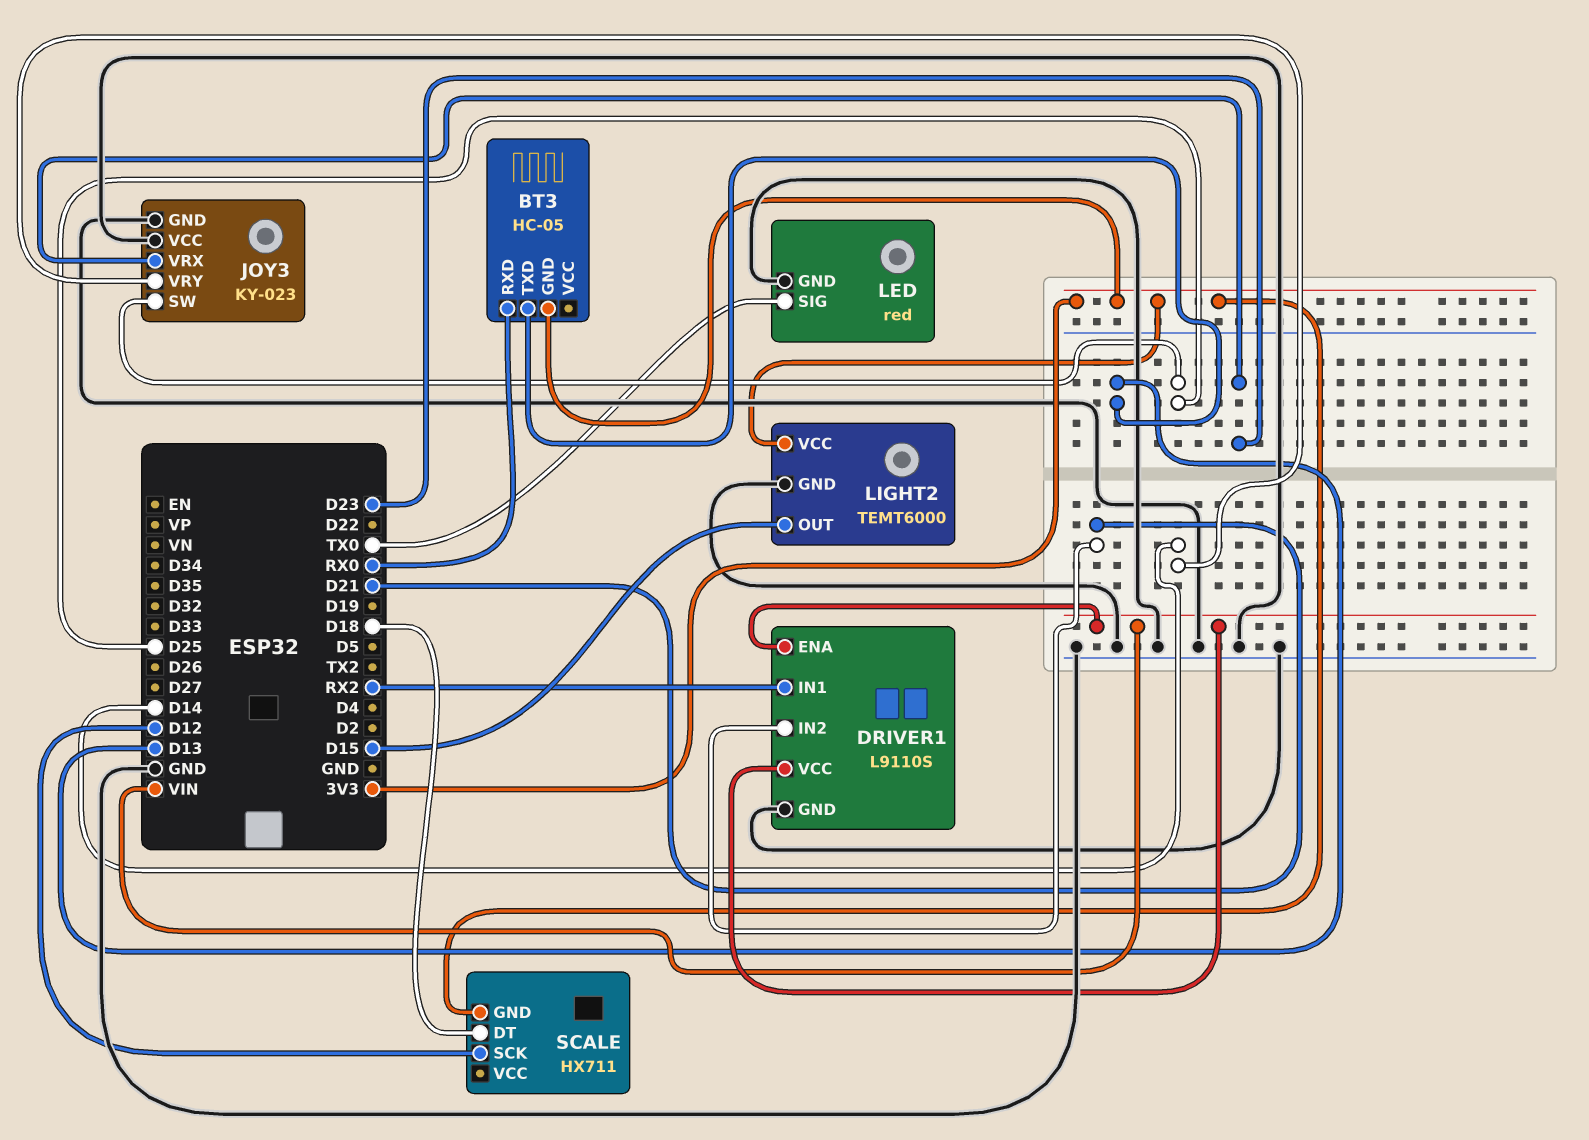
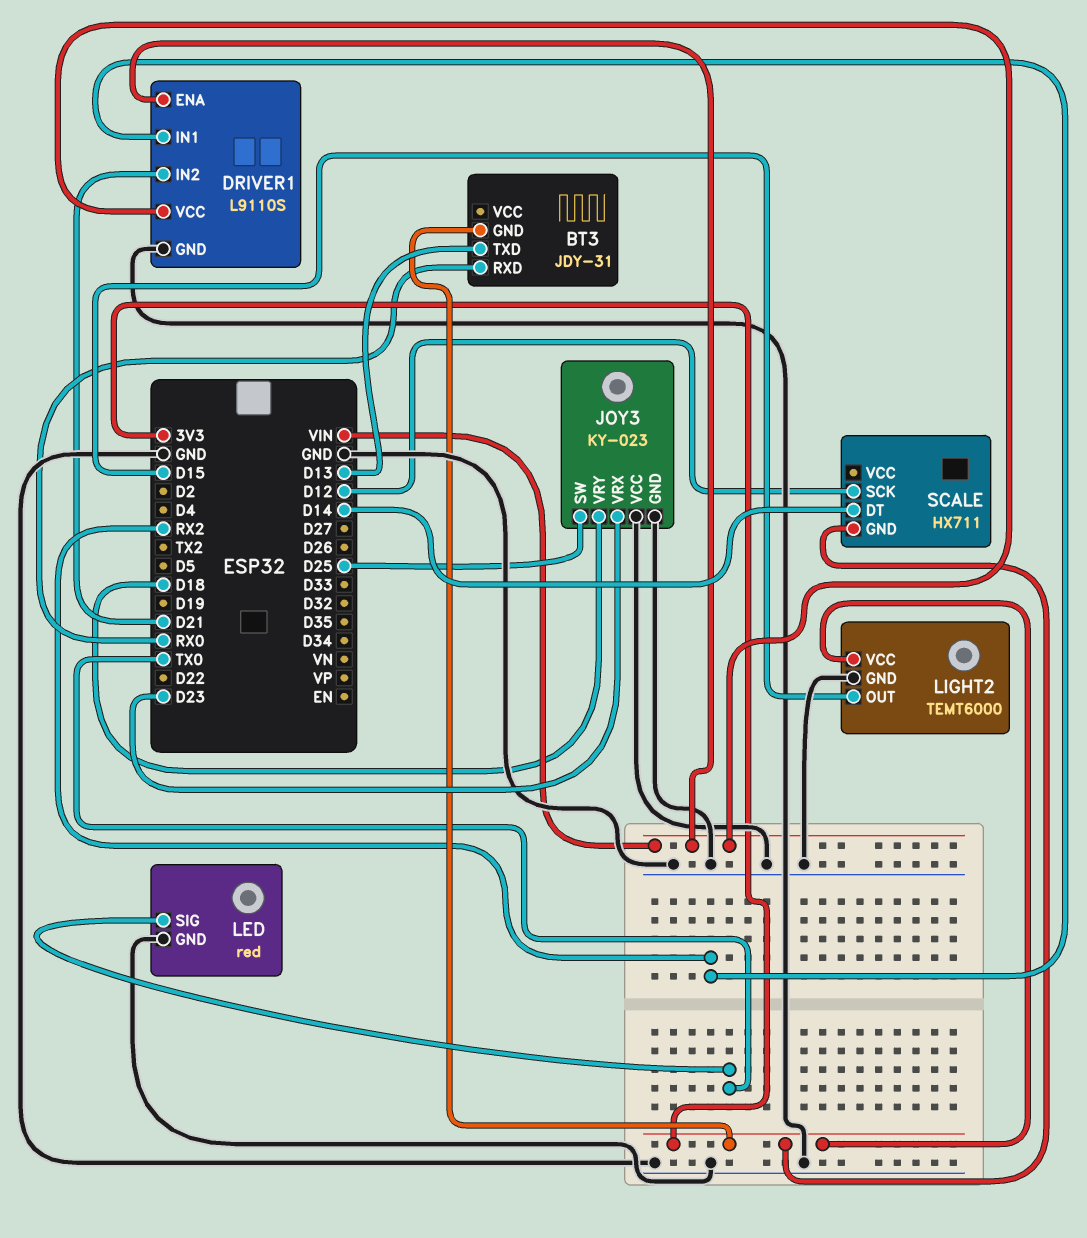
BT3: HC-05 -> JDY-31
JOY3 pin VRY: D14 -> D18
SCALE pin DT: D18 -> D14

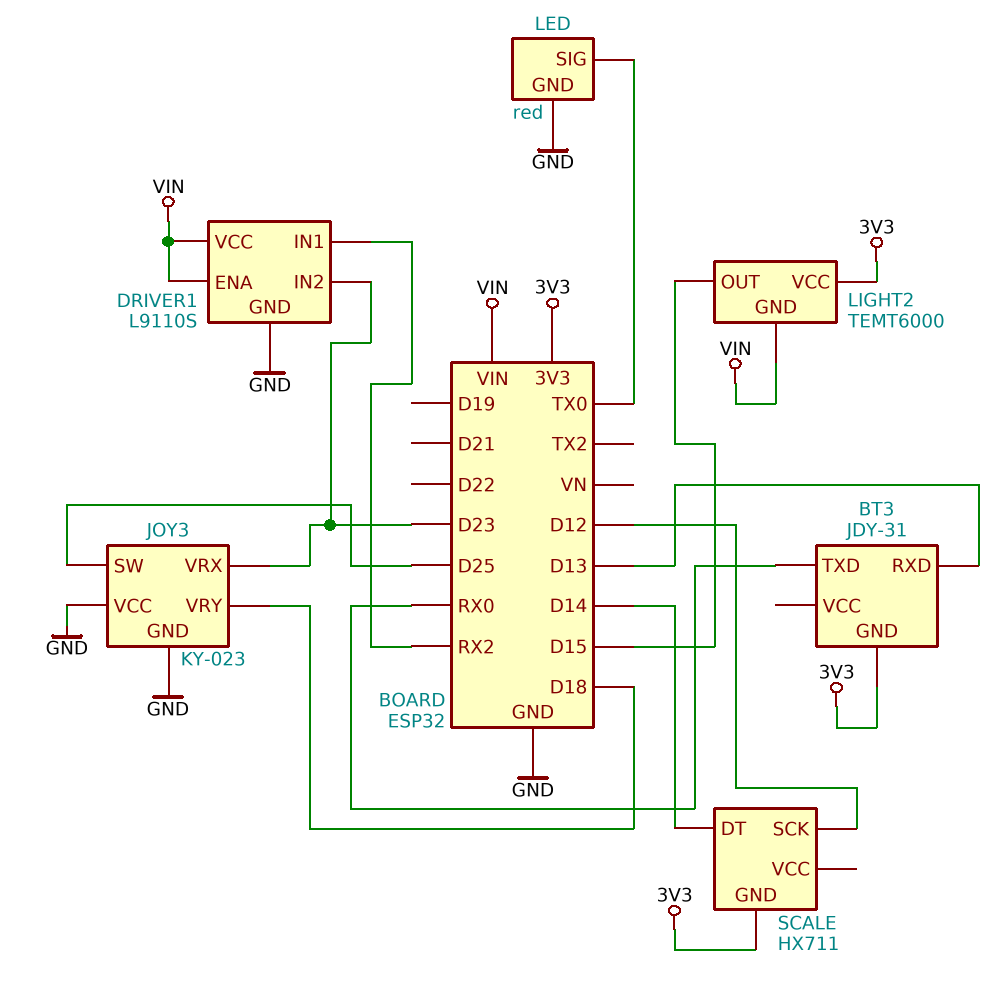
BT3 pin RXD: RX0 -> D13
BT3 pin TXD: D13 -> RX0
DRIVER1 pin IN2: D21 -> D23
LIGHT2 pin GND: GND -> VIN

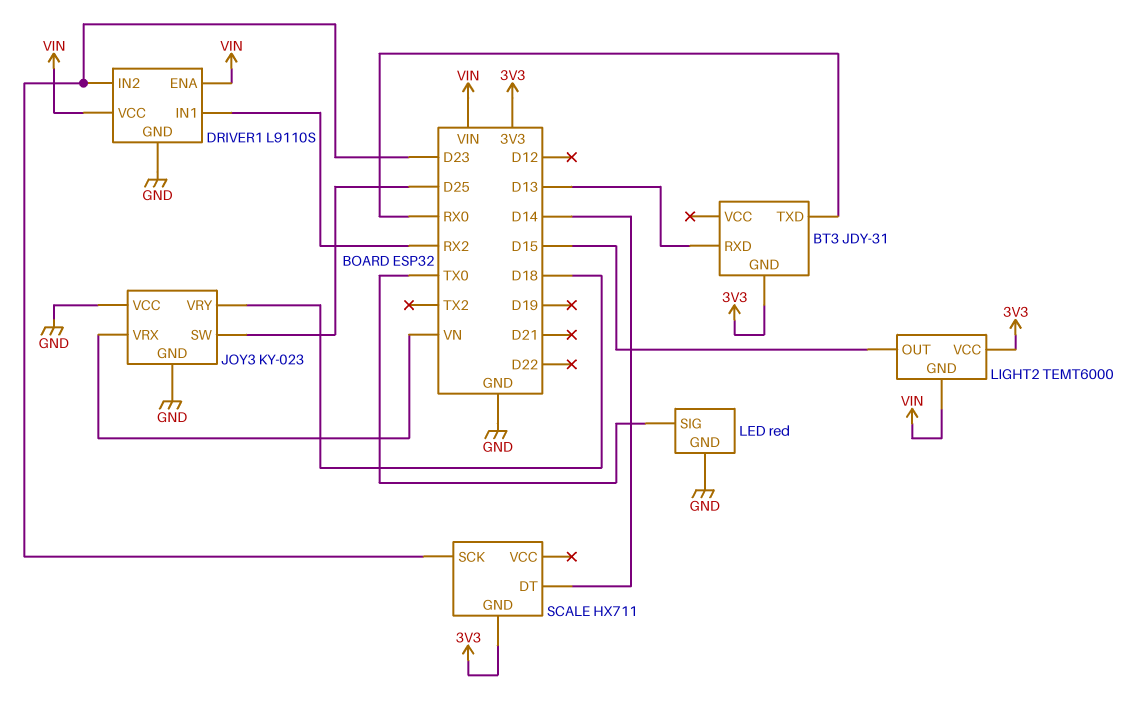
JOY3 pin VRX: D23 -> VN
SCALE pin SCK: D12 -> D23

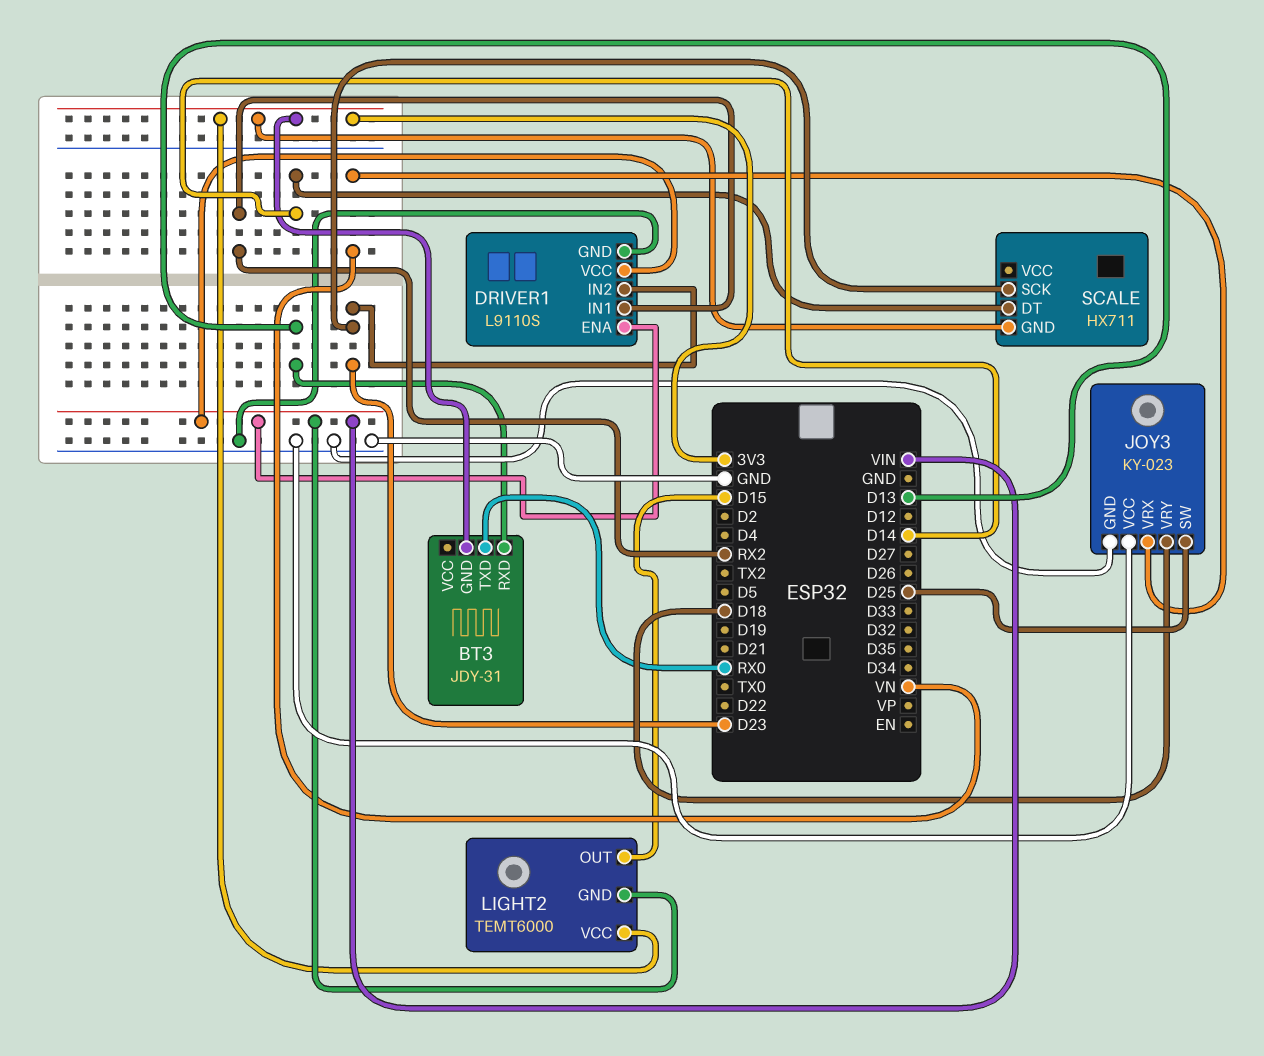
LED: red -> none
LED pin GND: GND -> none
LED pin SIG: TX0 -> none

